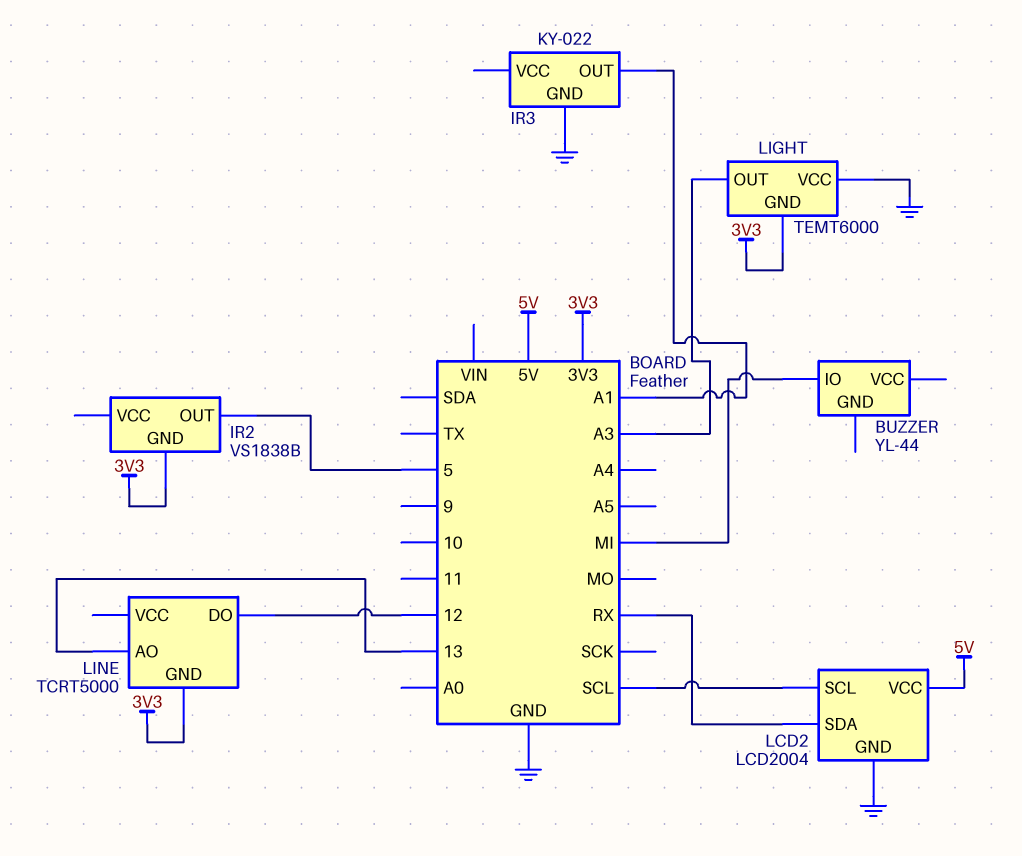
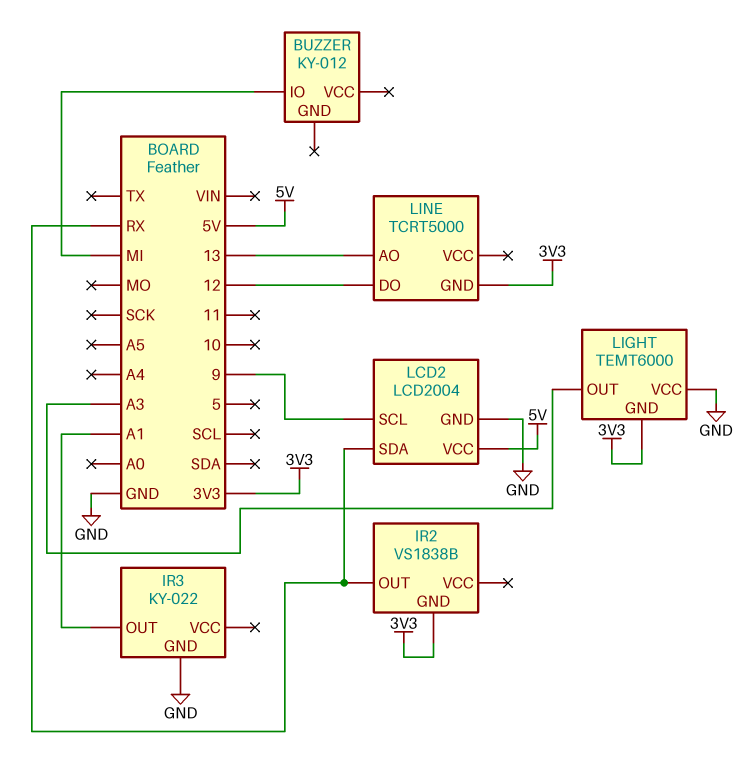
BUZZER: YL-44 -> KY-012
IR2 pin OUT: 5 -> RX
LCD2 pin SCL: SCL -> 9

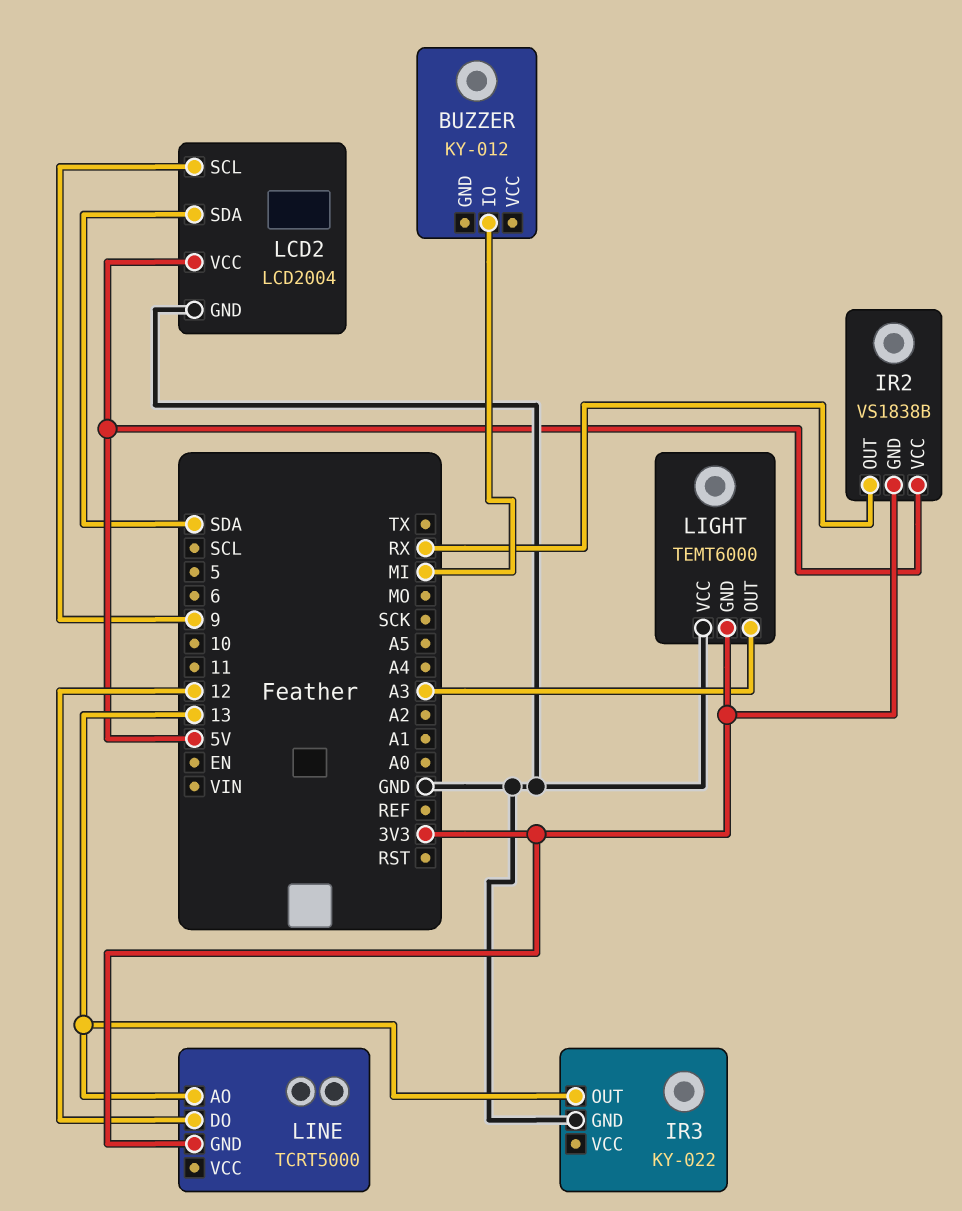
IR2 pin VCC: none -> 5V
IR3 pin OUT: A1 -> 13
LCD2 pin SDA: RX -> SDA

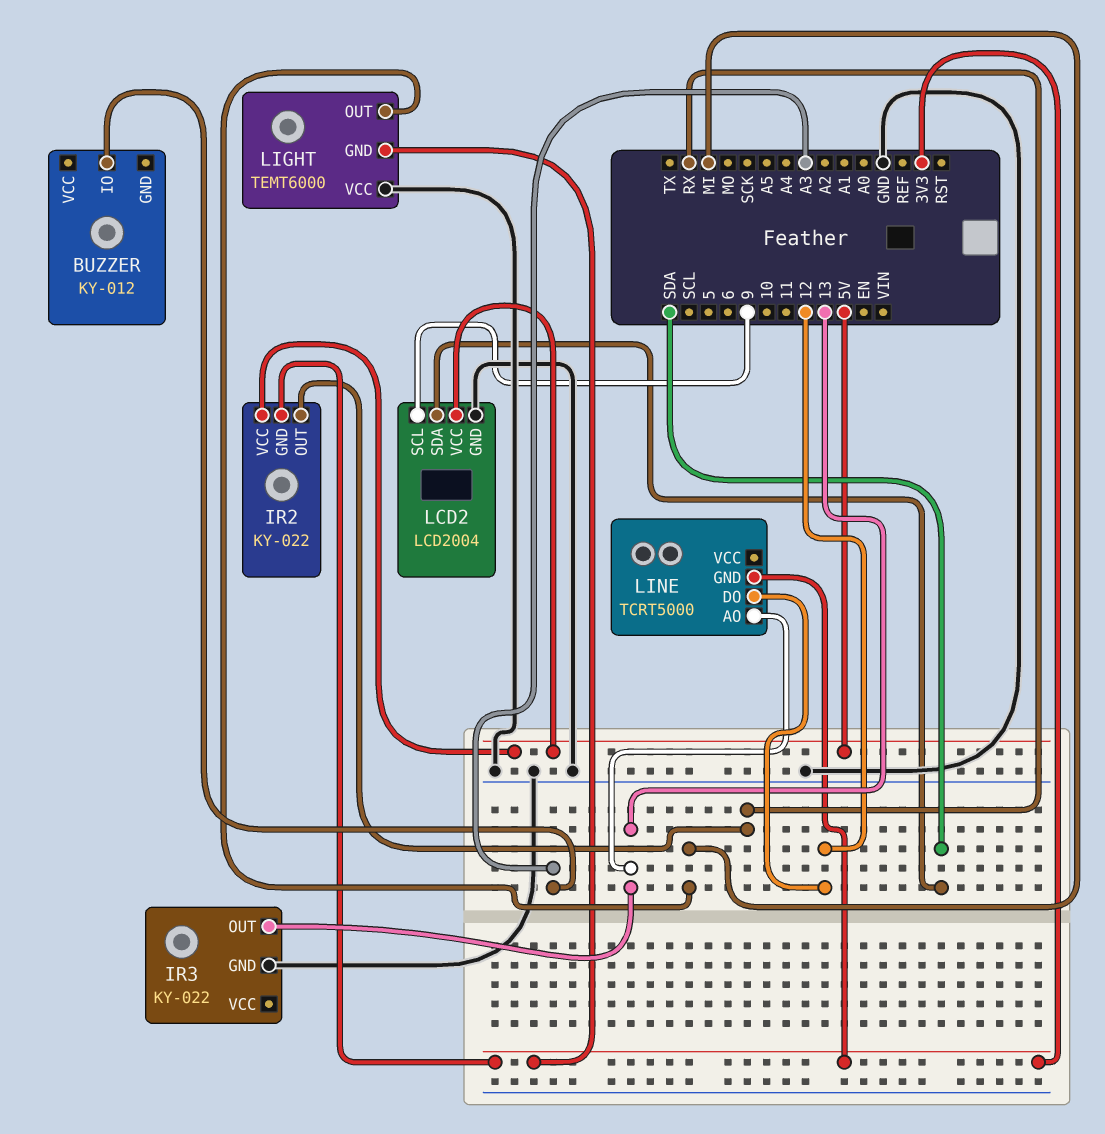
BUZZER pin IO: MI -> A3
IR2: VS1838B -> KY-022
LIGHT pin OUT: A3 -> MI

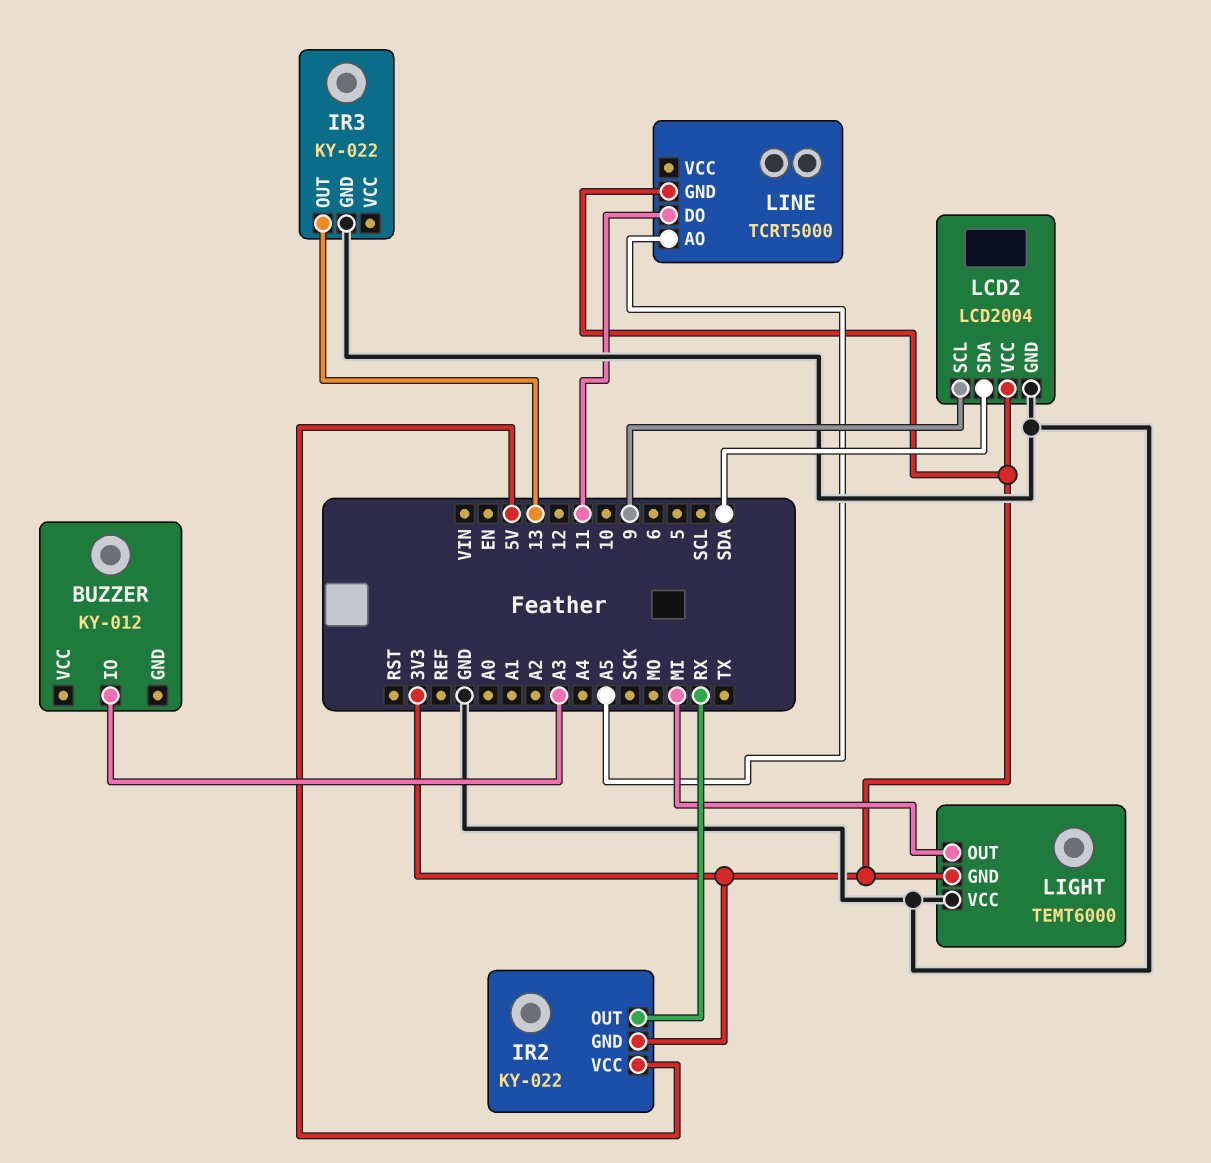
LCD2 pin VCC: 5V -> 3V3
LINE pin AO: 13 -> A5
LINE pin DO: 12 -> 11

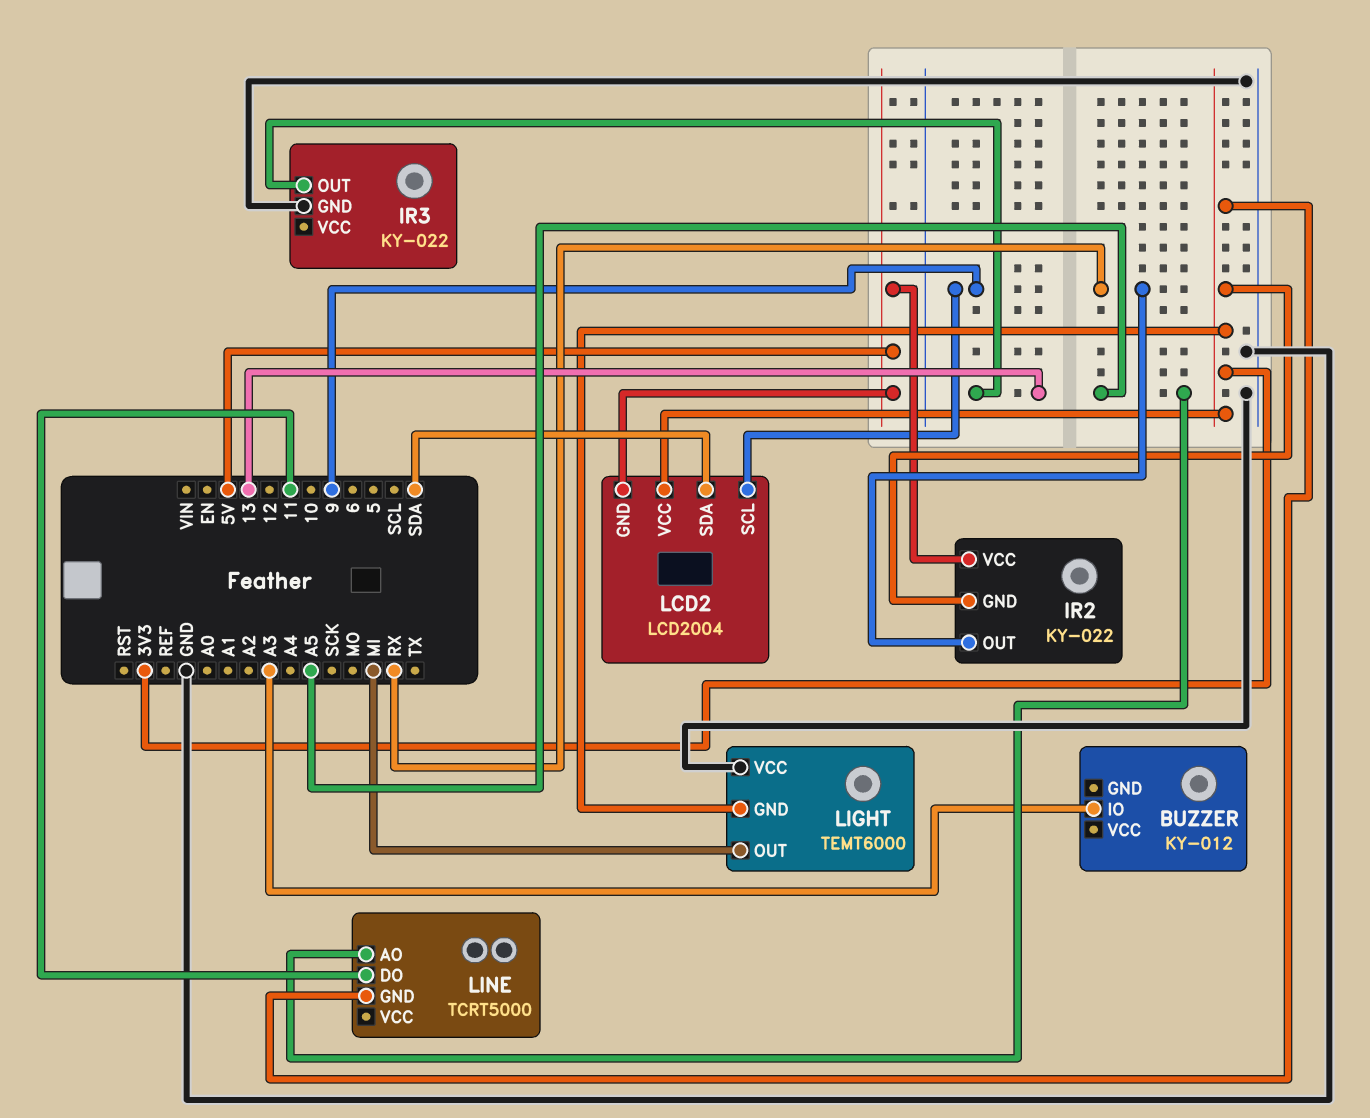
LCD2 pin GND: GND -> 5V

